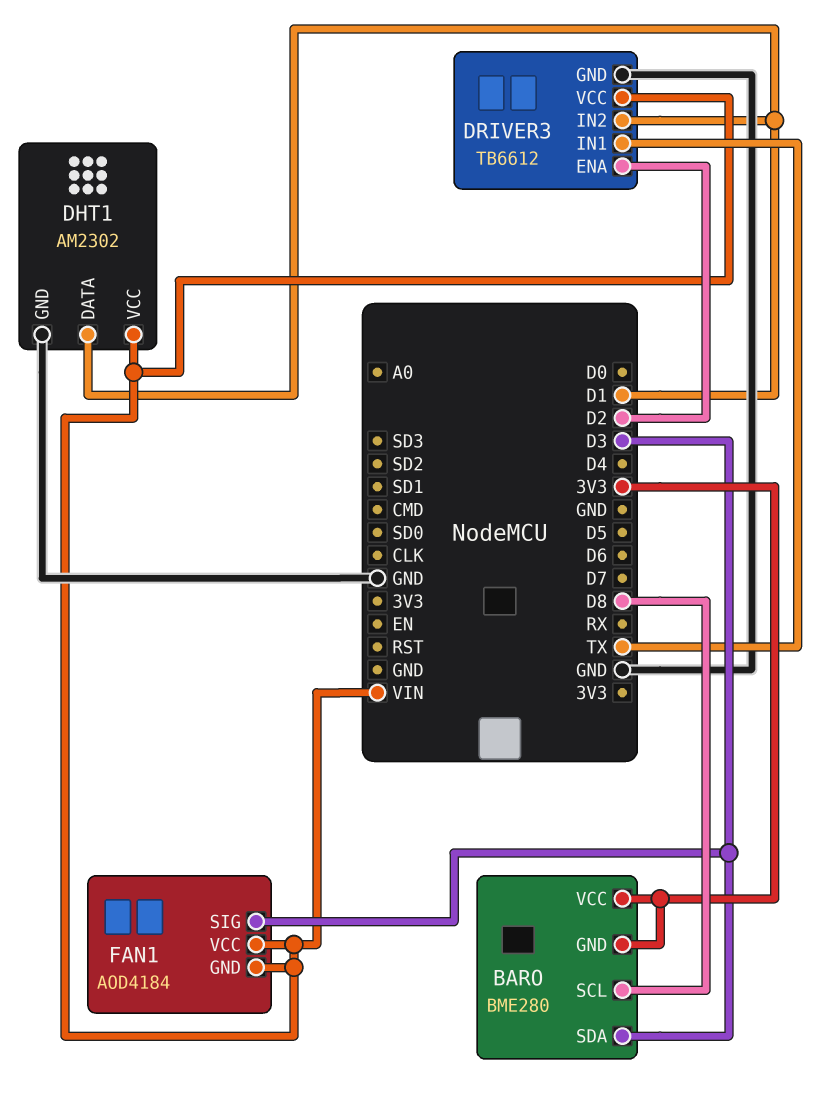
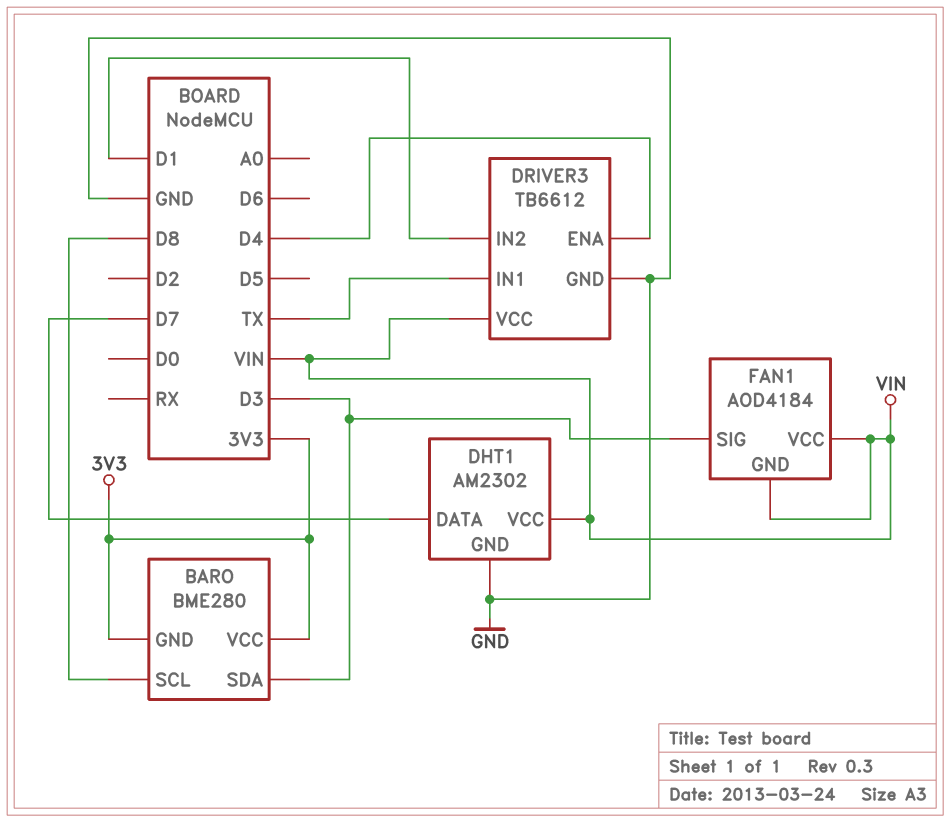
DHT1 pin DATA: D1 -> D7
DRIVER3 pin ENA: D2 -> D4

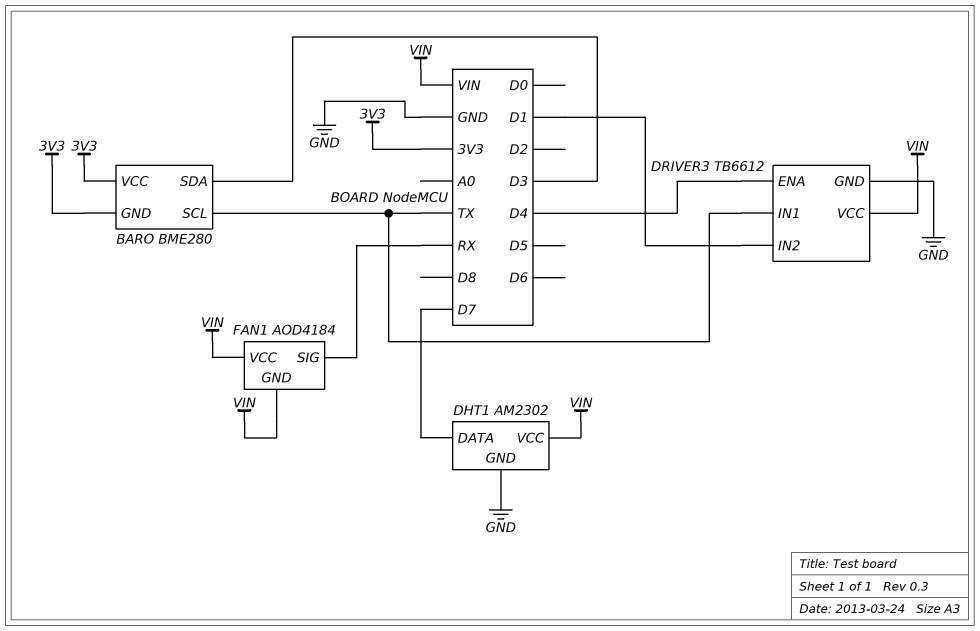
BARO pin SCL: D8 -> TX
FAN1 pin SIG: D3 -> RX

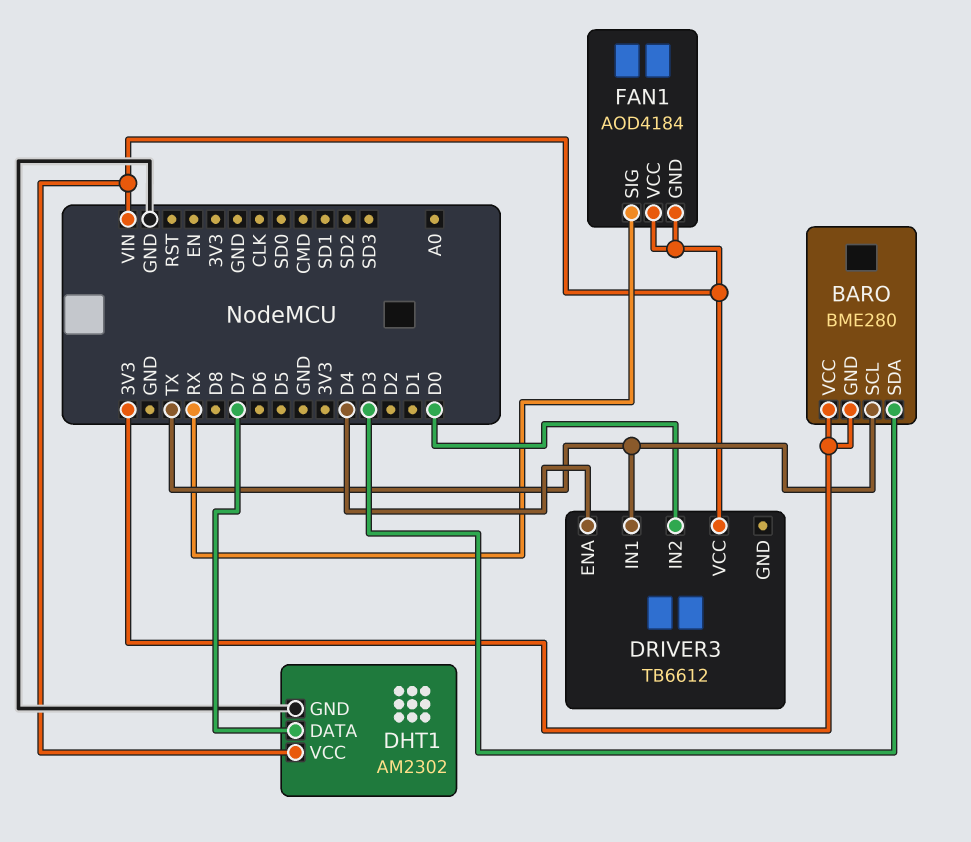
DRIVER3 pin GND: GND -> none
DRIVER3 pin IN2: D1 -> D0

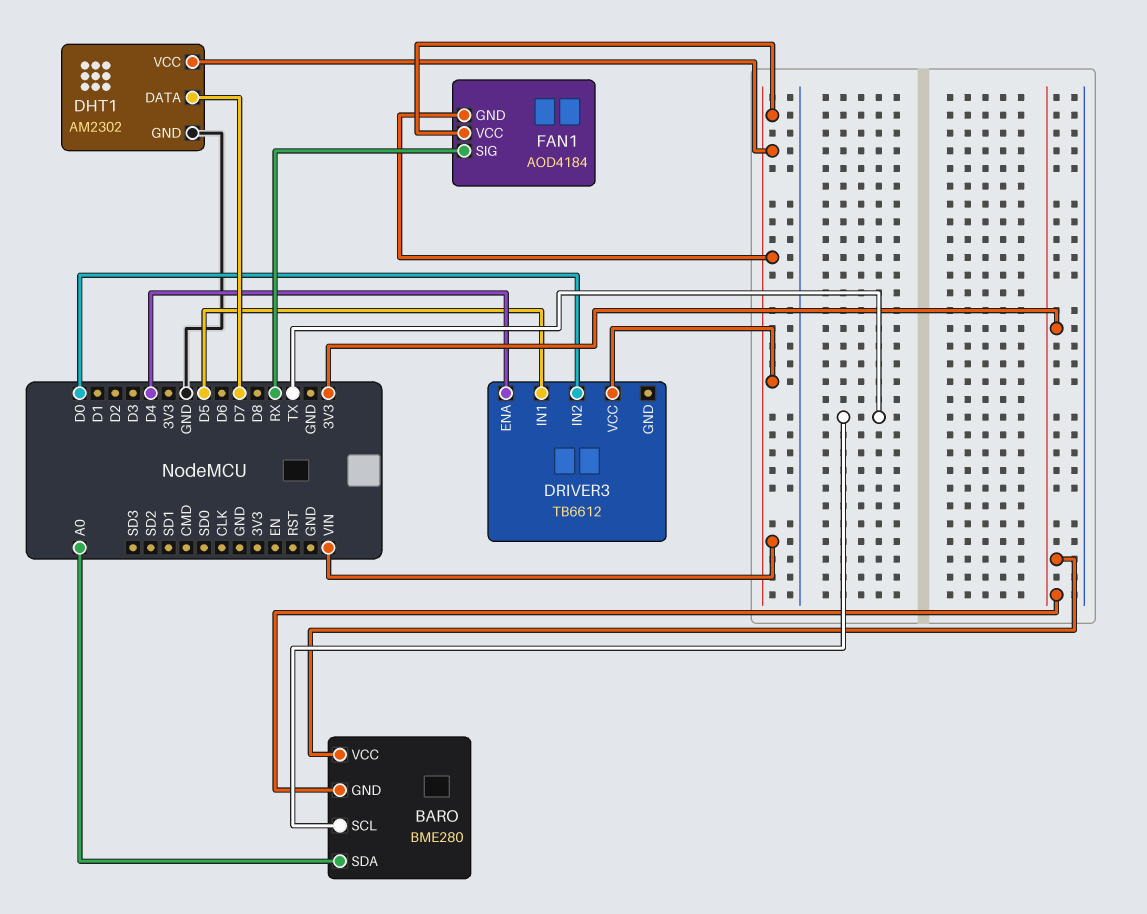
BARO pin SDA: D3 -> A0
DRIVER3 pin IN1: TX -> D5

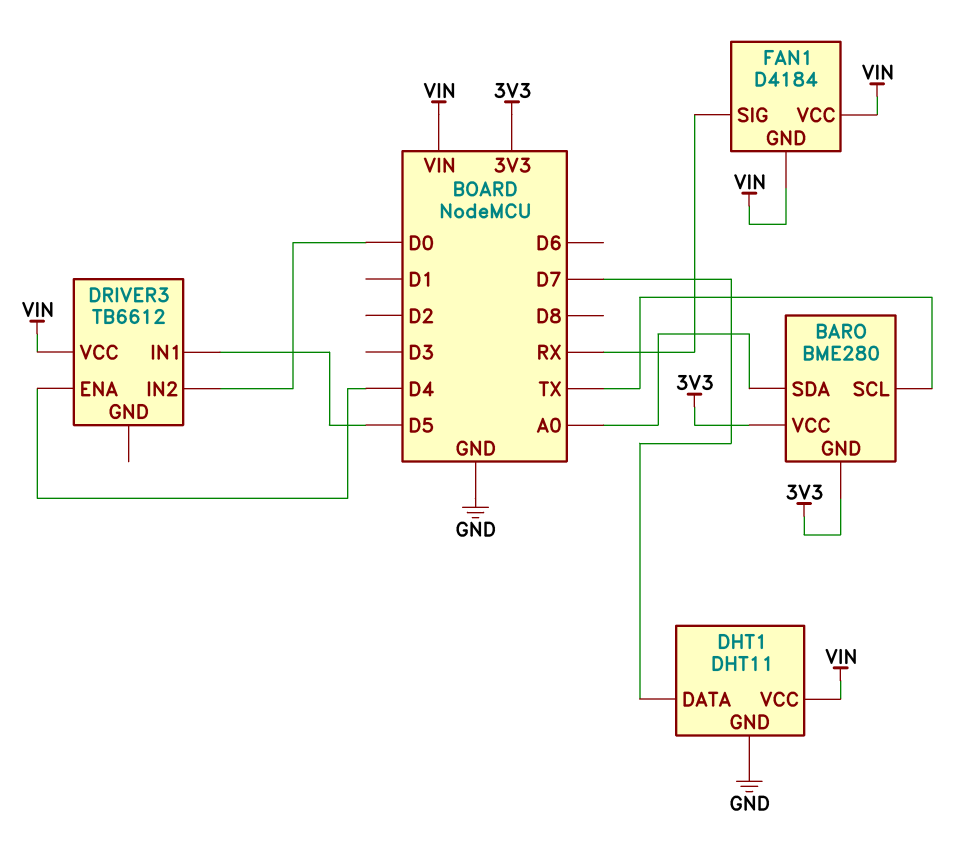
DHT1: AM2302 -> DHT11
FAN1: AOD4184 -> D4184

